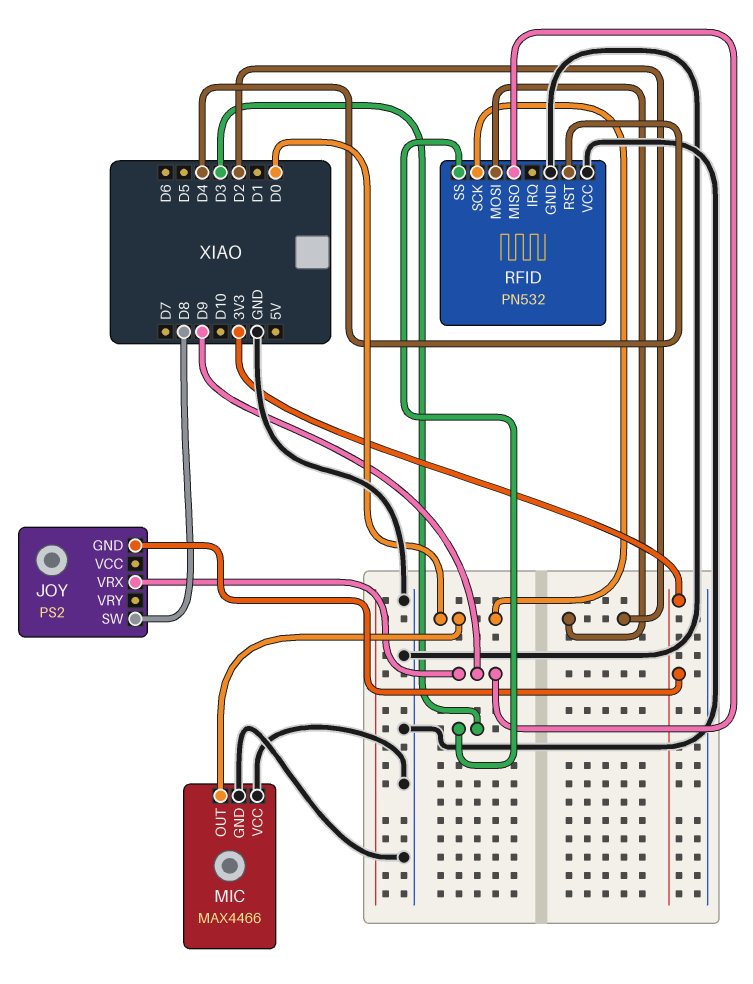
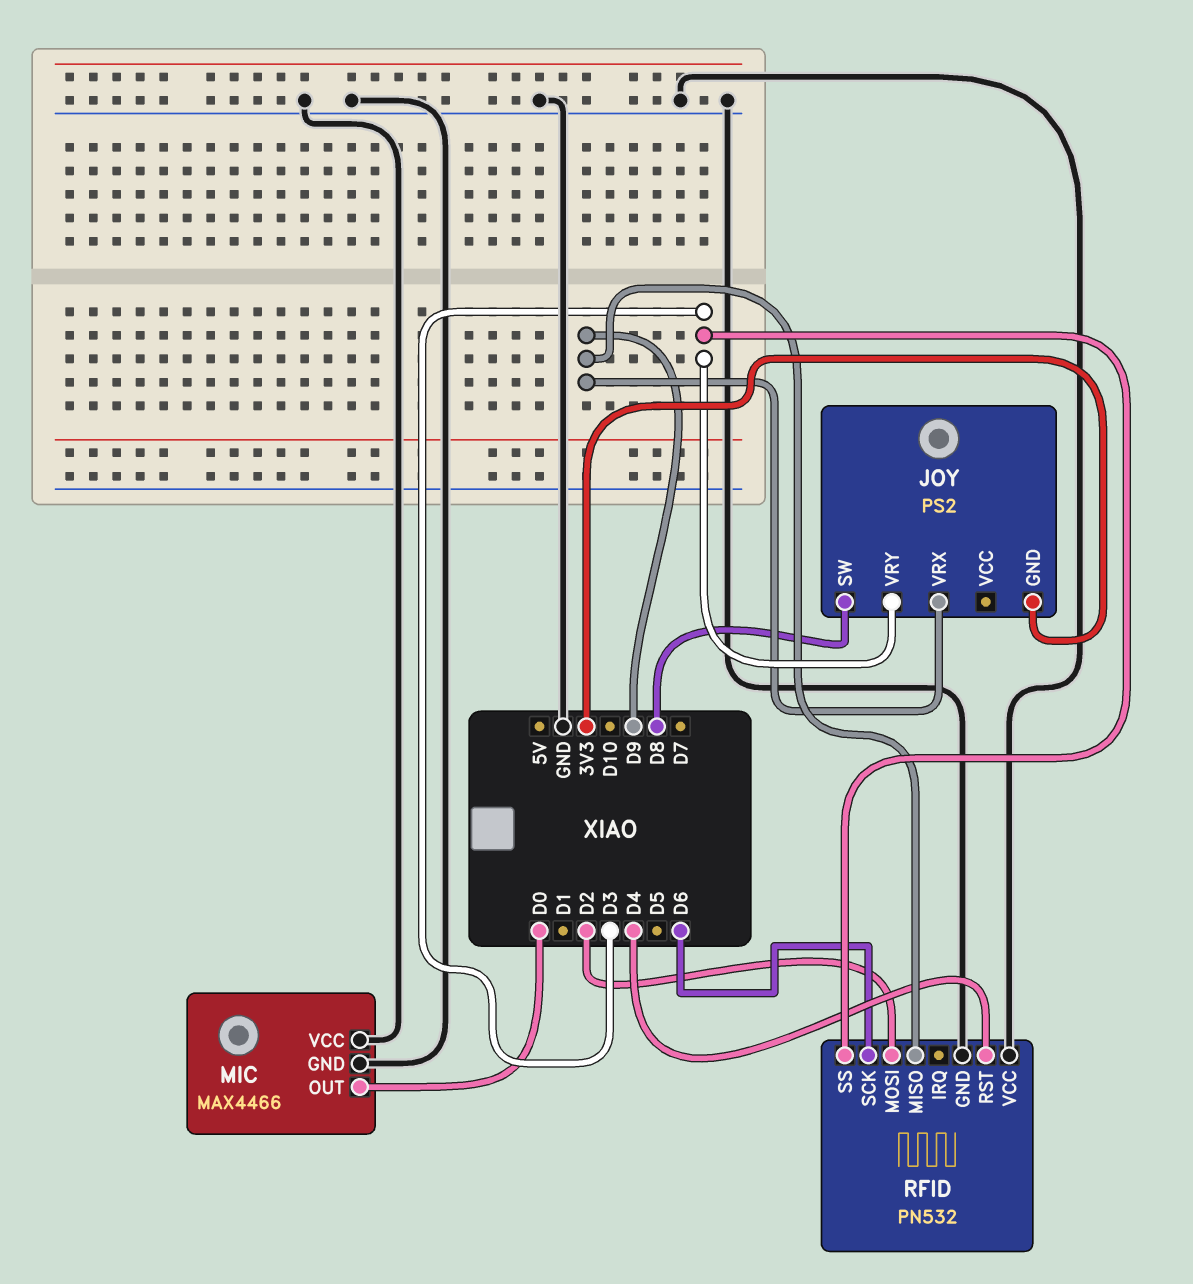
JOY pin VRY: none -> D3
RFID pin SCK: D0 -> D6

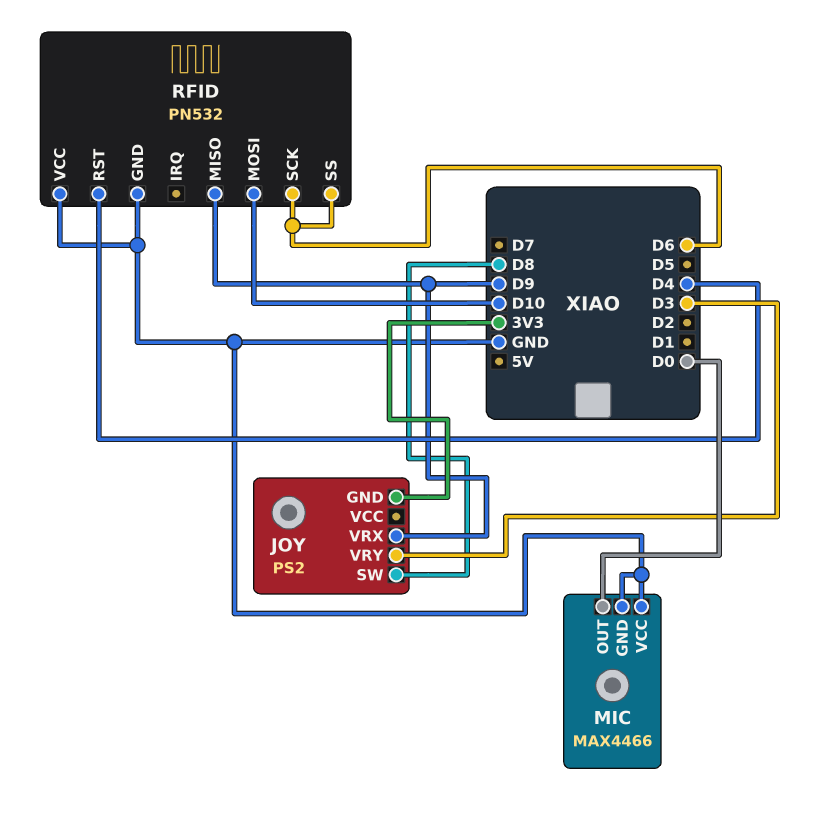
RFID pin MOSI: D2 -> D10
RFID pin SS: D3 -> D6

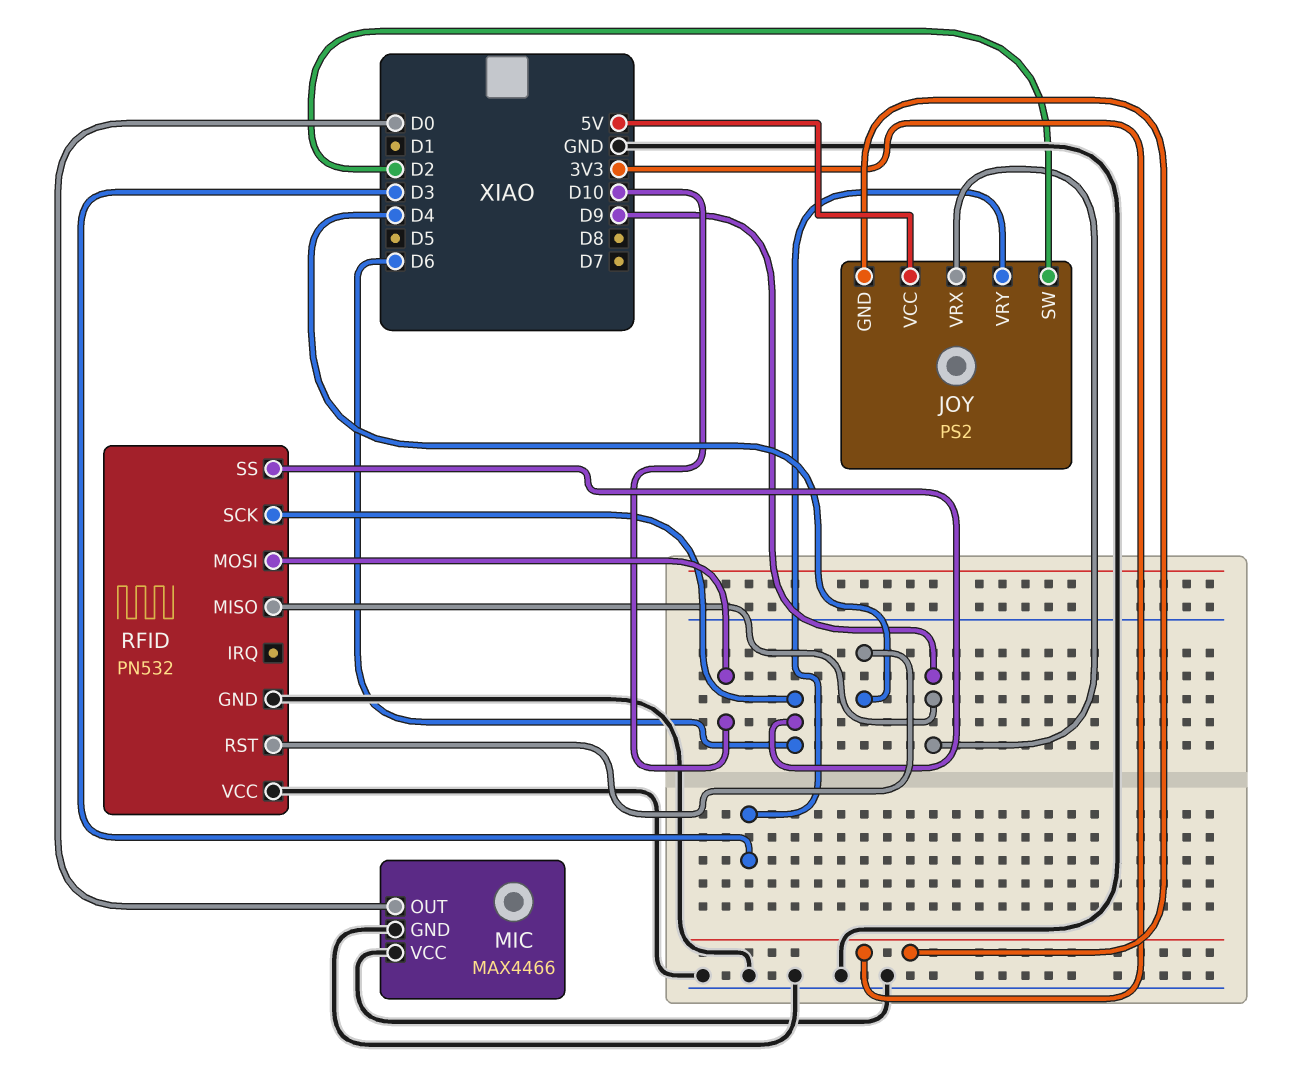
JOY pin SW: D8 -> D2
JOY pin VCC: none -> 5V

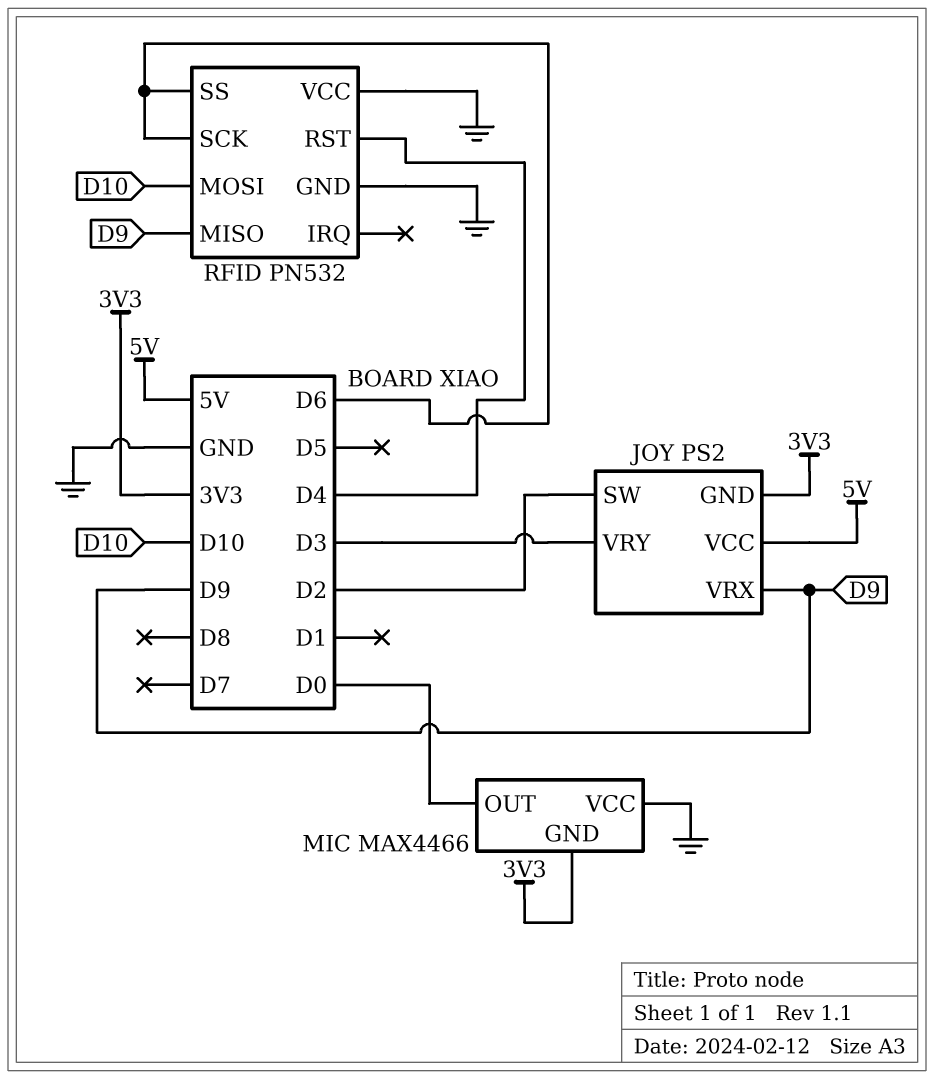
MIC pin GND: GND -> 3V3

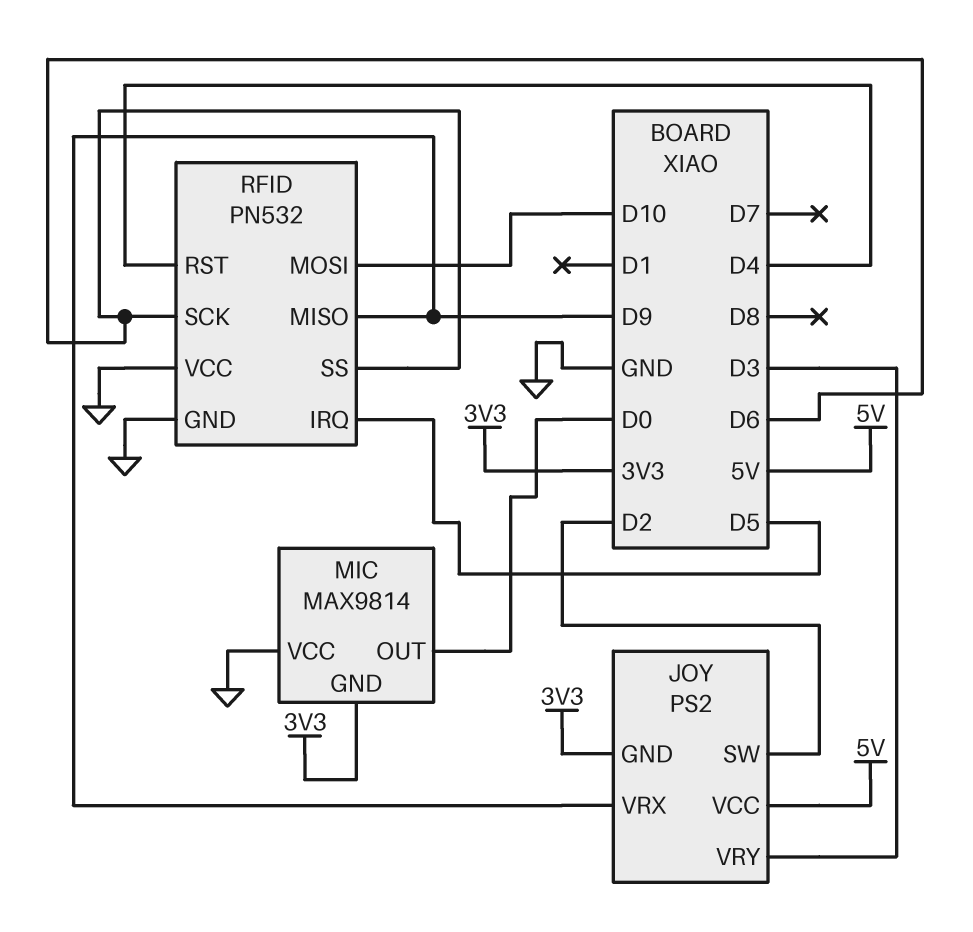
MIC: MAX4466 -> MAX9814
RFID pin IRQ: none -> D5

